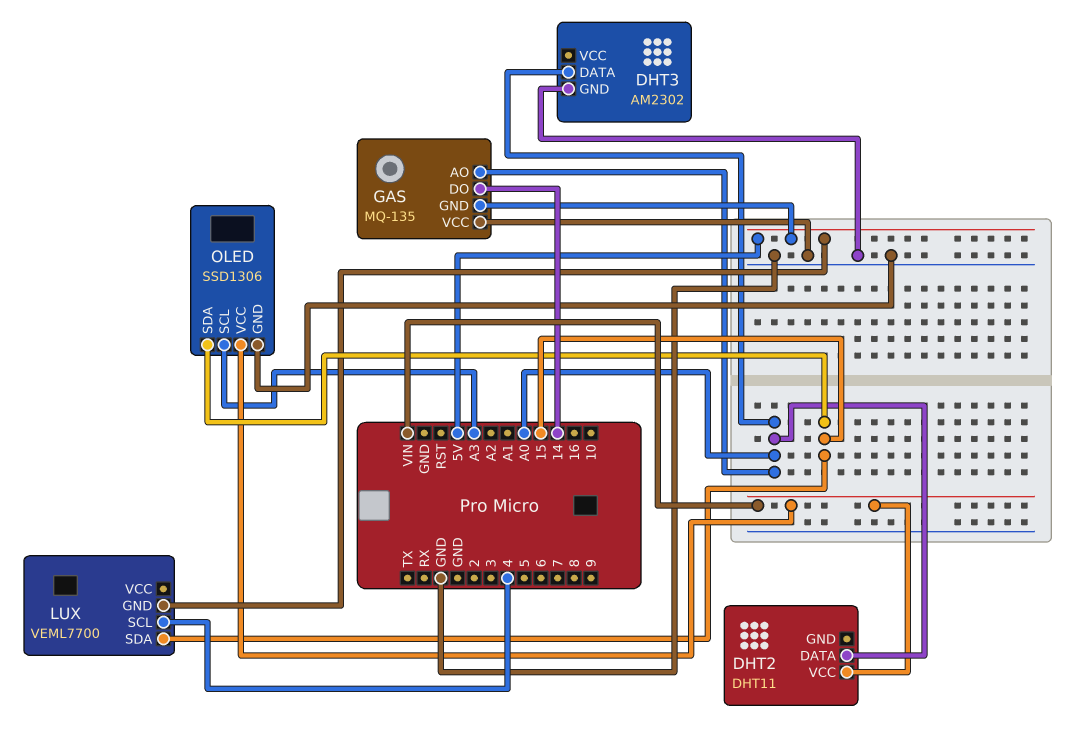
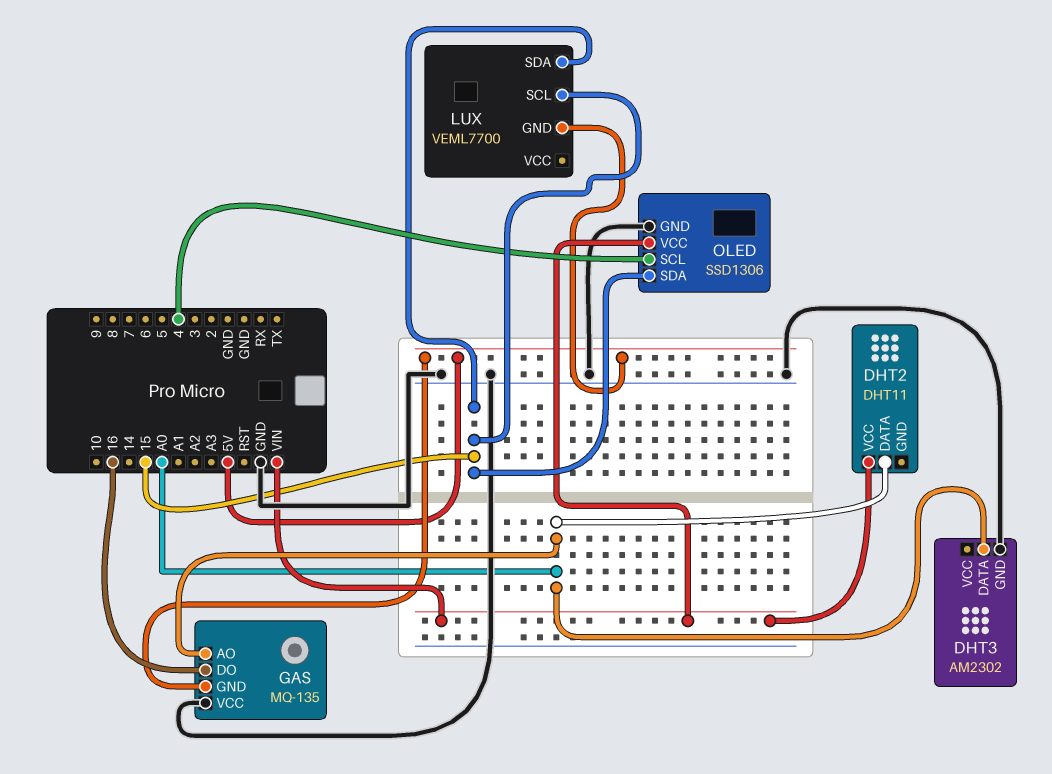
GAS pin DO: 14 -> 16
LUX pin SCL: 4 -> 15
OLED pin SCL: A3 -> 4

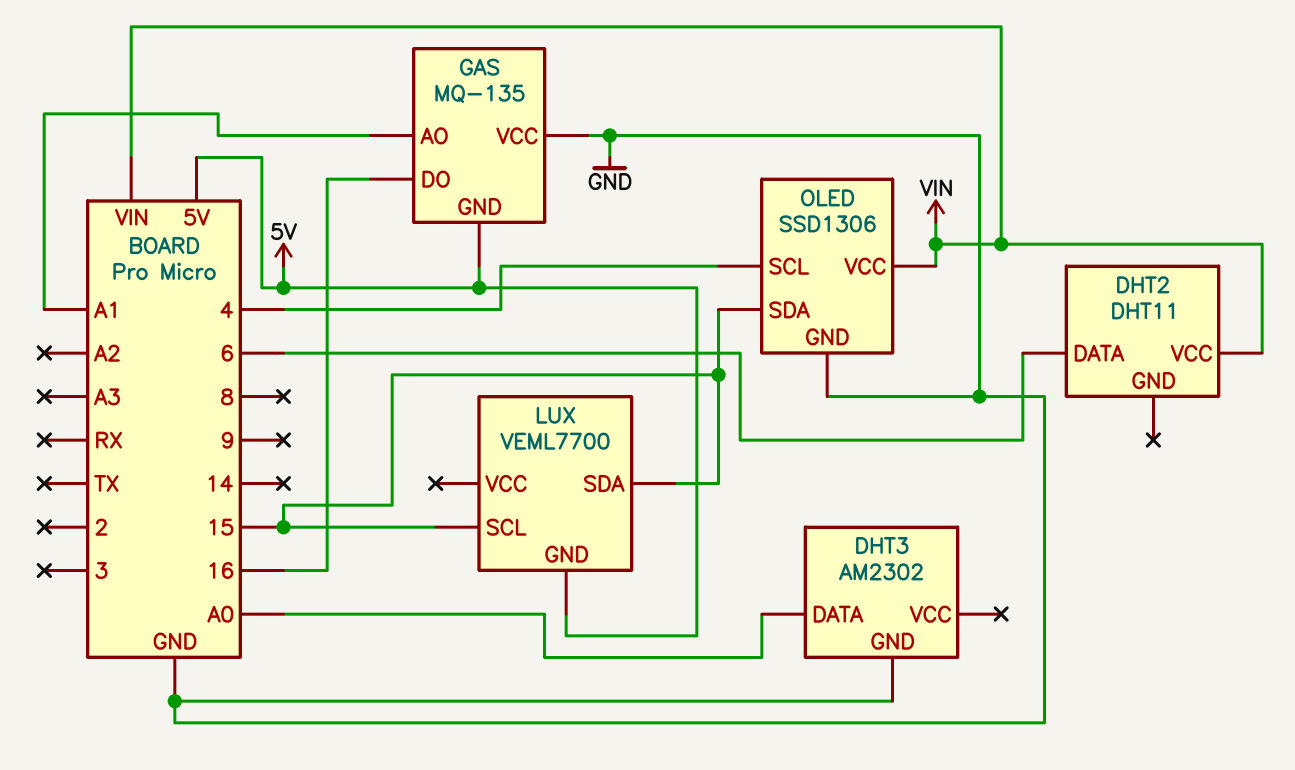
DHT2 pin DATA: A0 -> 6
GAS pin AO: A0 -> A1

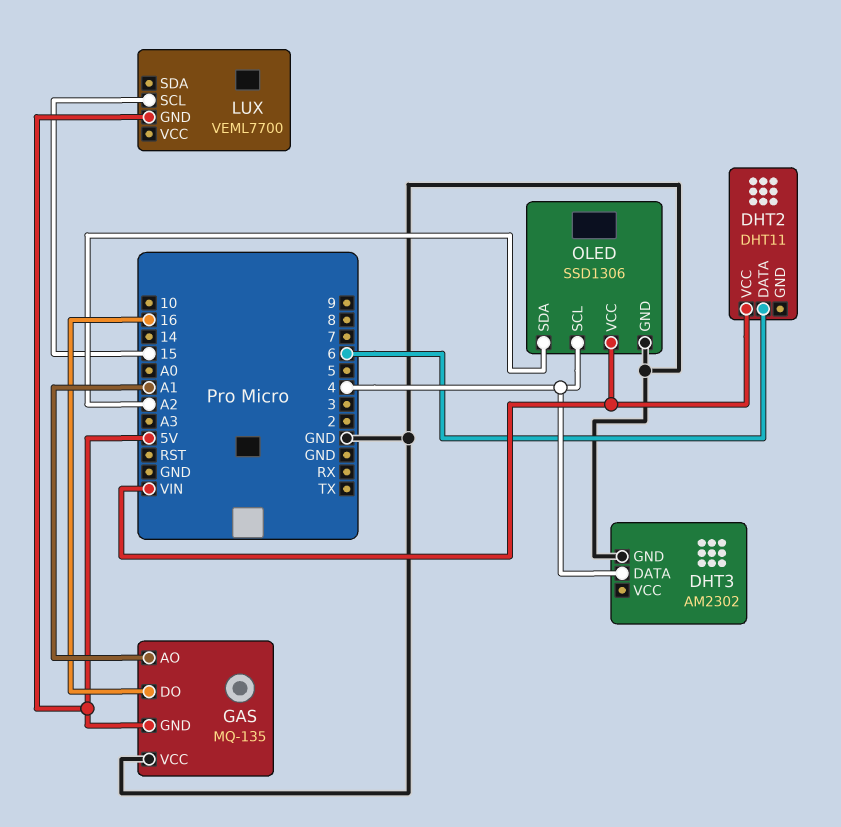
DHT3 pin DATA: A0 -> 4
LUX pin SDA: 15 -> none
OLED pin SDA: 15 -> A2

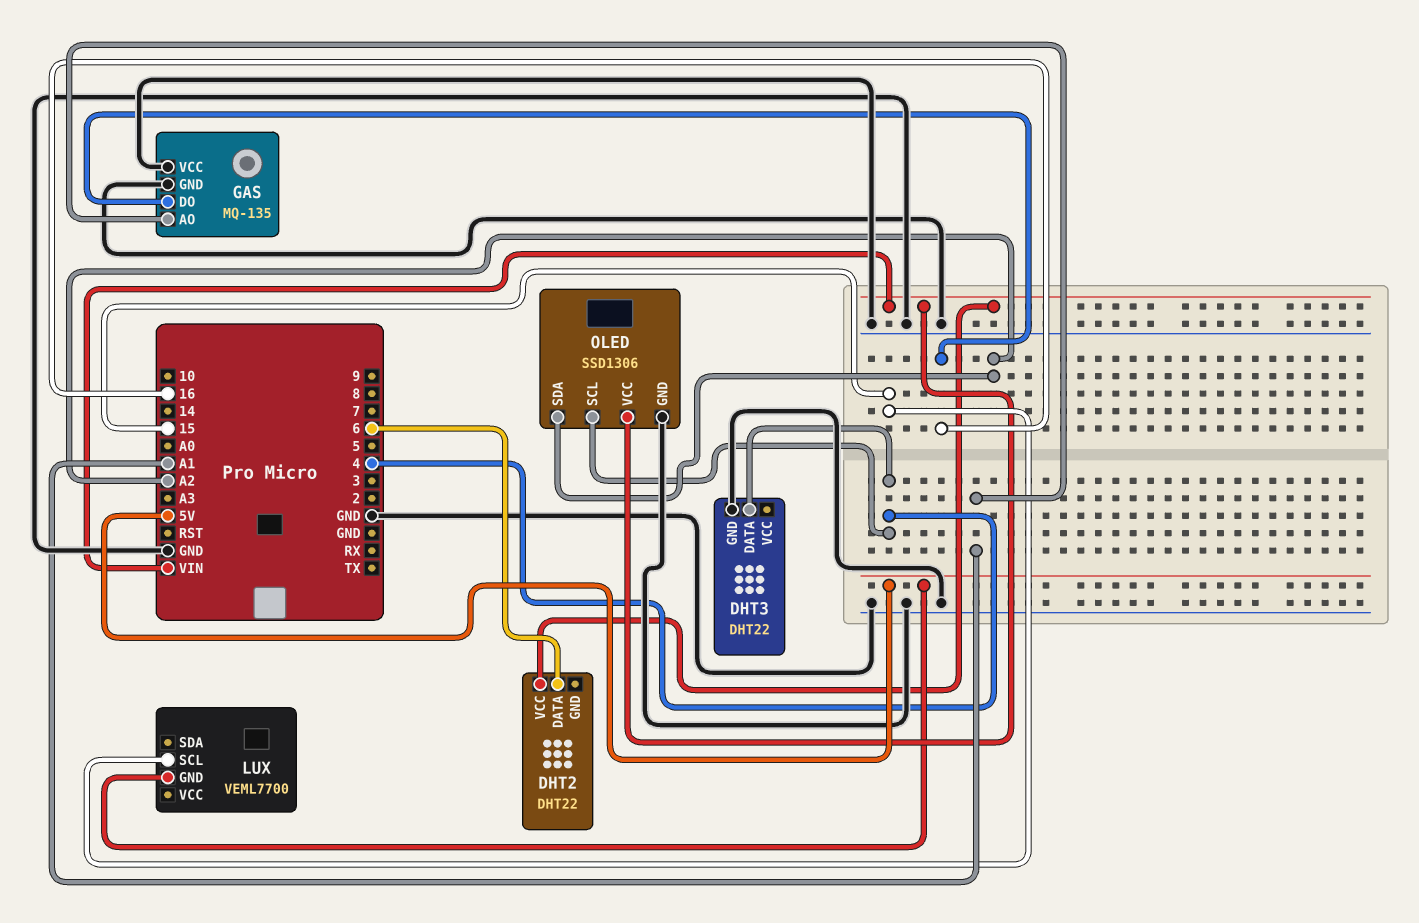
DHT2: DHT11 -> DHT22
DHT3: AM2302 -> DHT22
GAS pin GND: 5V -> GND

